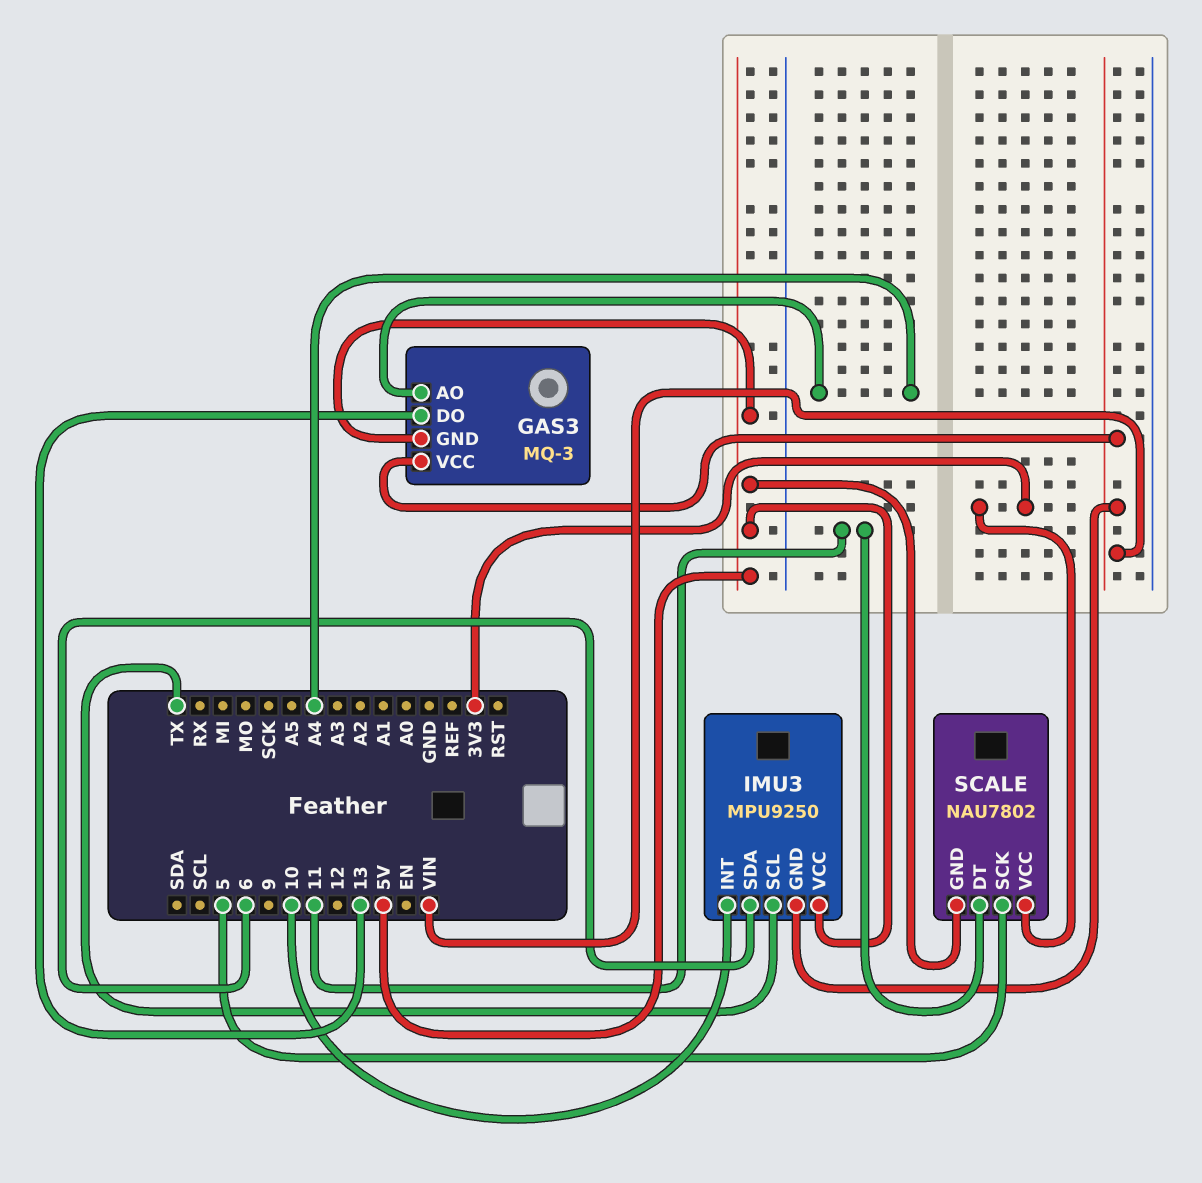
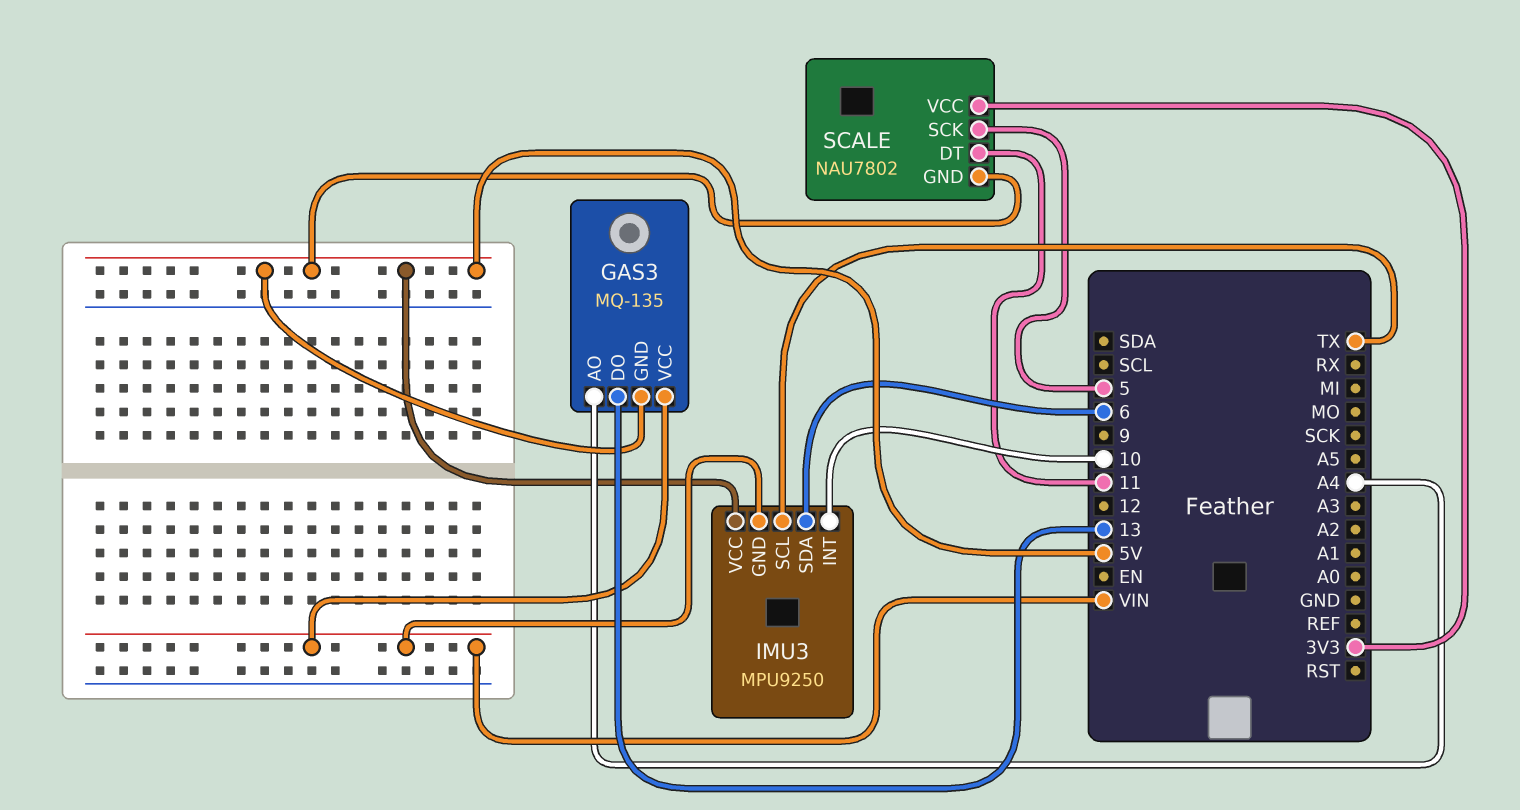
GAS3: MQ-3 -> MQ-135

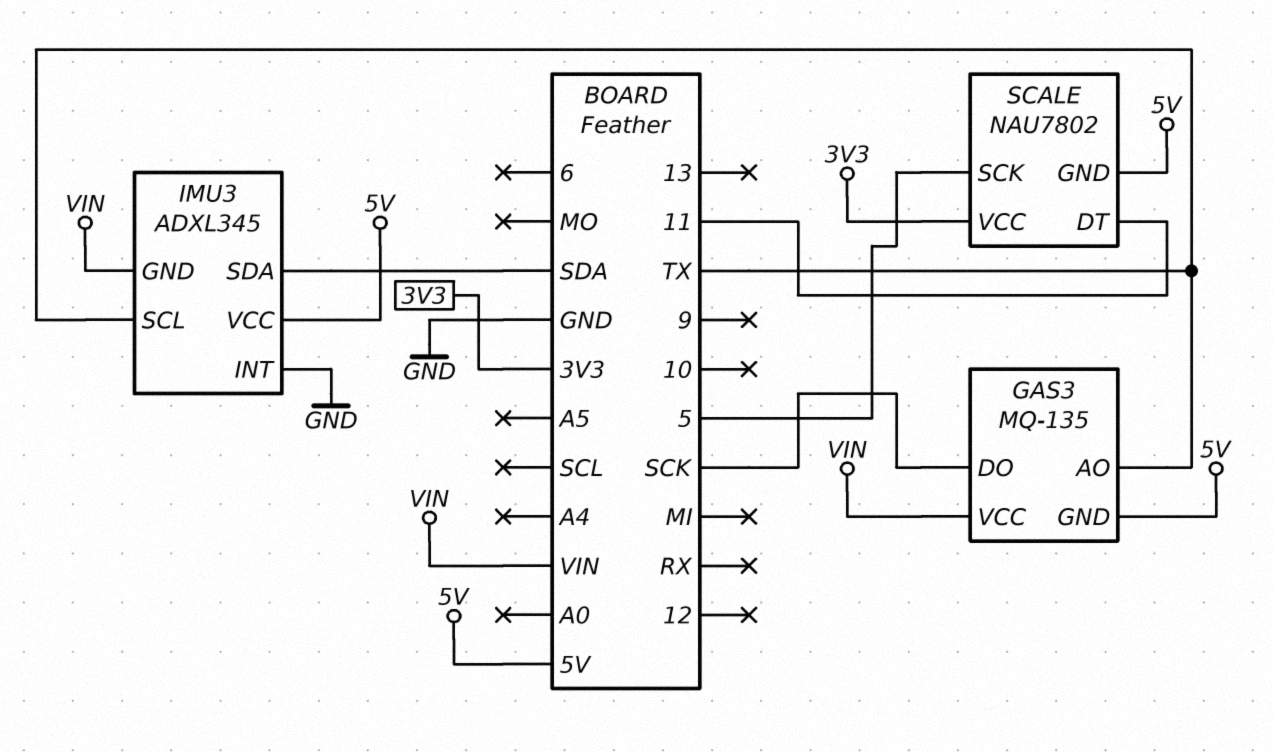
GAS3 pin AO: A4 -> TX
GAS3 pin DO: 13 -> SCK
IMU3: MPU9250 -> ADXL345
IMU3 pin INT: 10 -> GND
IMU3 pin SDA: 6 -> SDA

